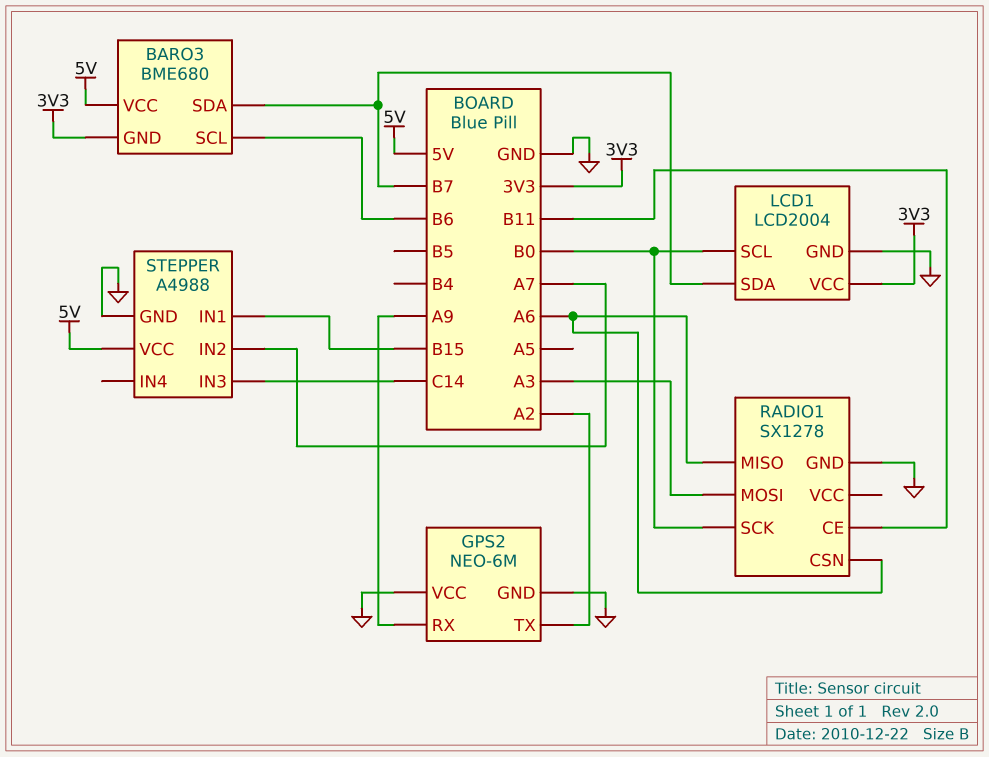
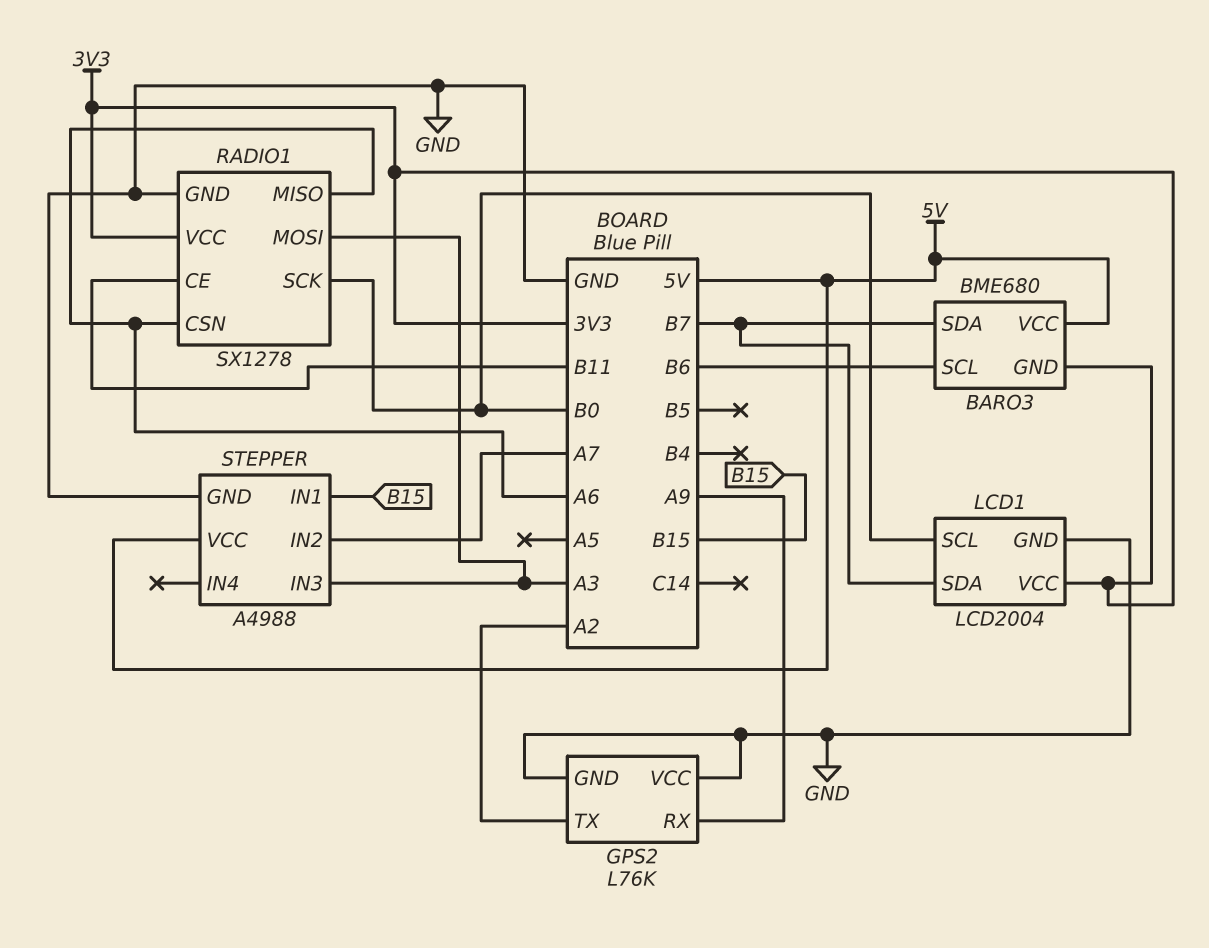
GPS2: NEO-6M -> L76K
RADIO1 pin VCC: none -> 3V3
STEPPER pin IN3: C14 -> A3

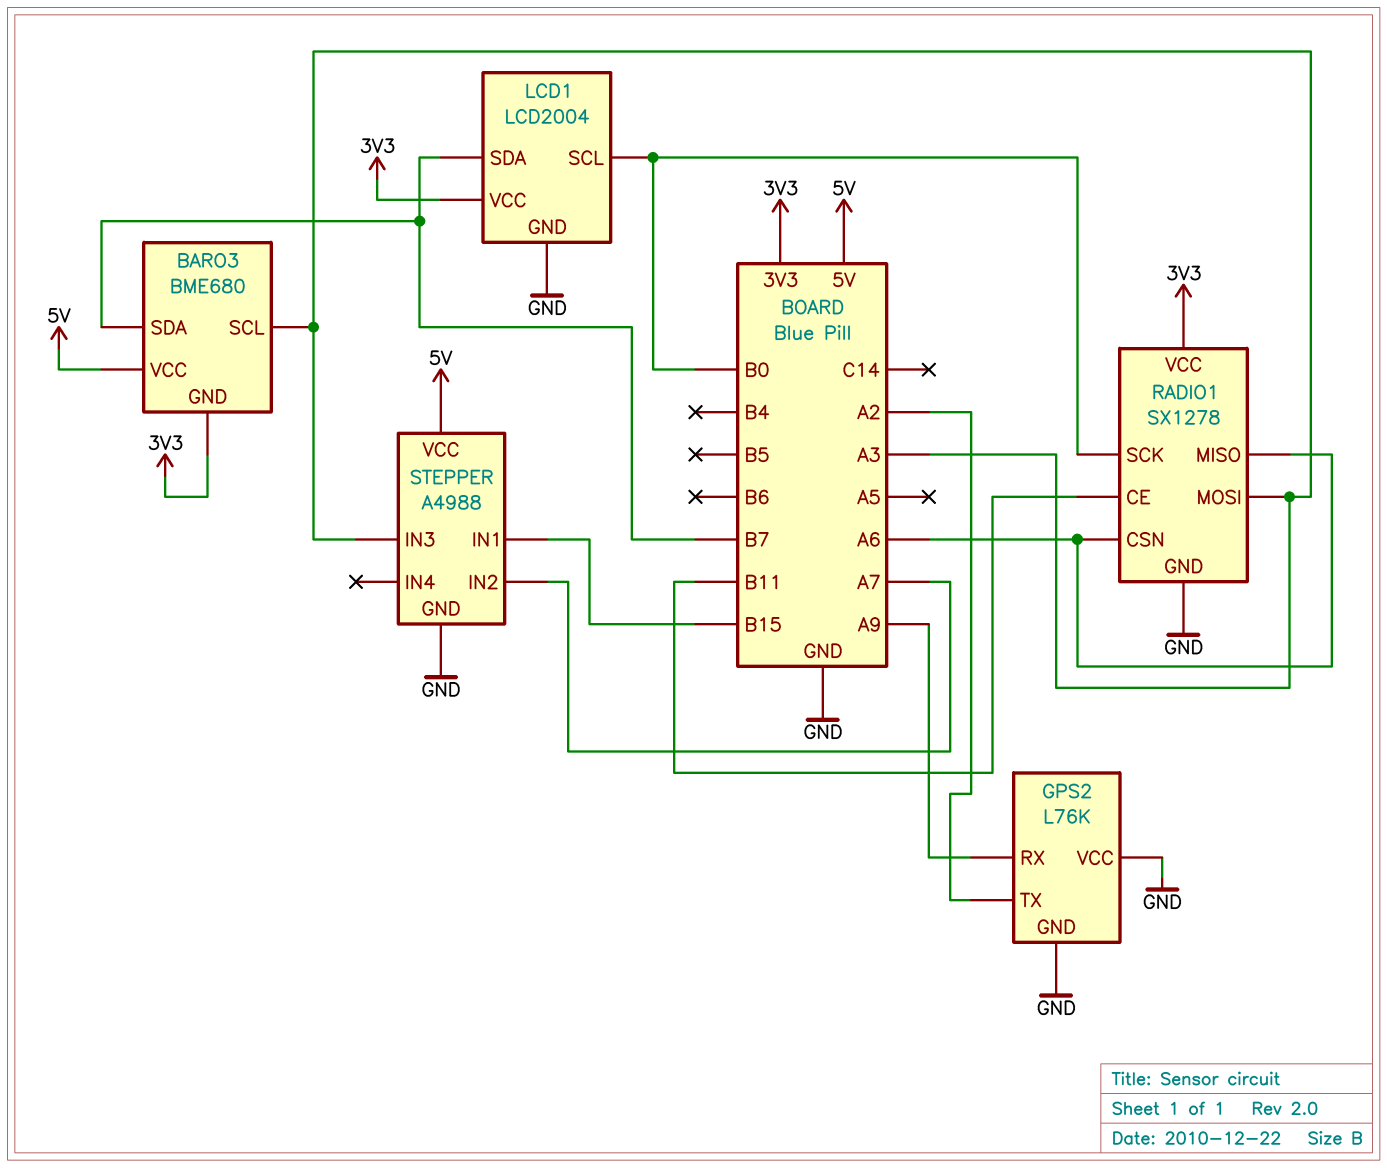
BARO3 pin SCL: B6 -> A3

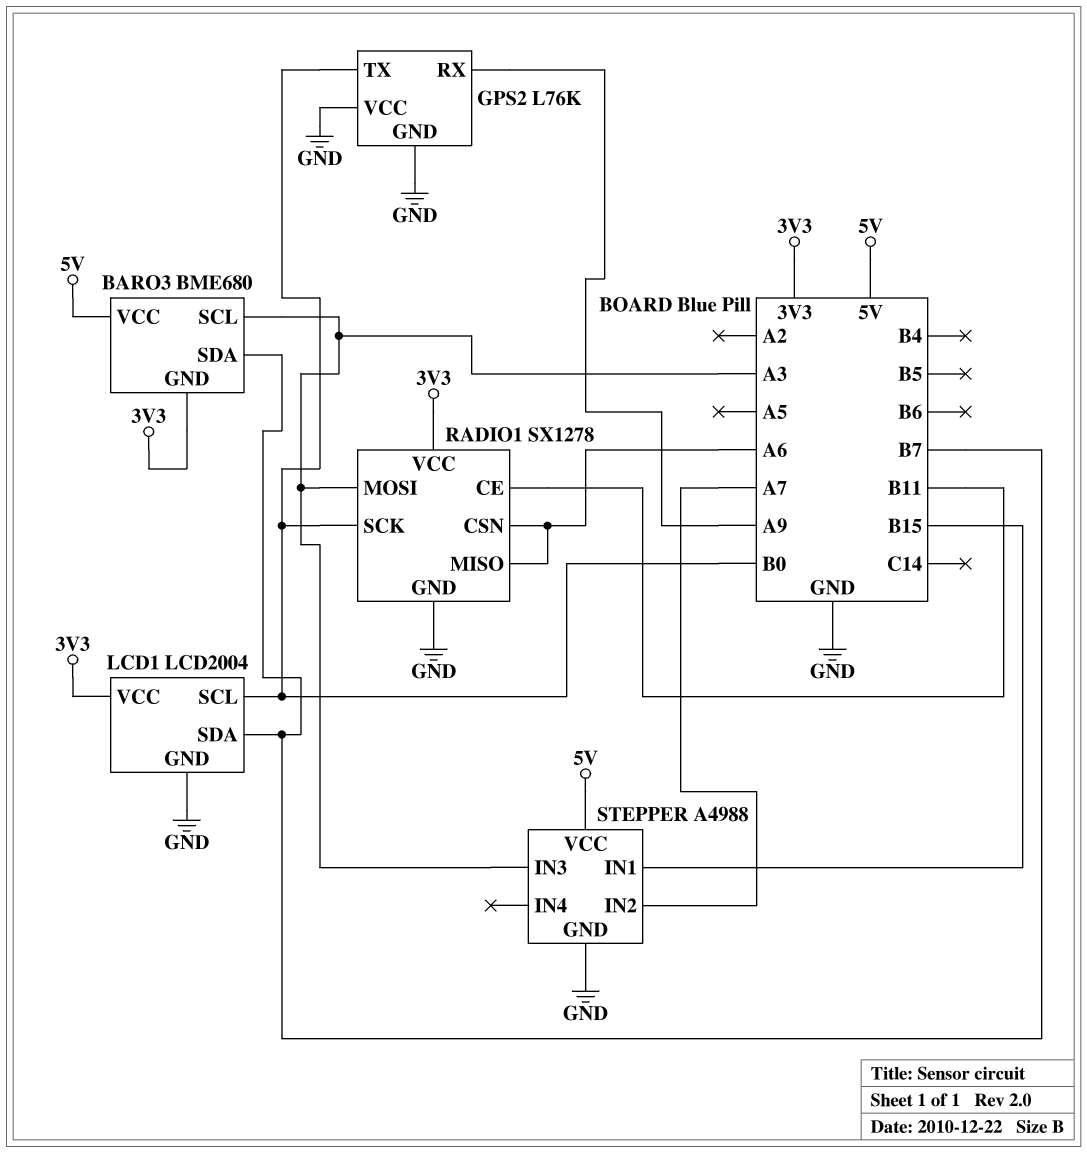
GPS2 pin TX: A2 -> B0

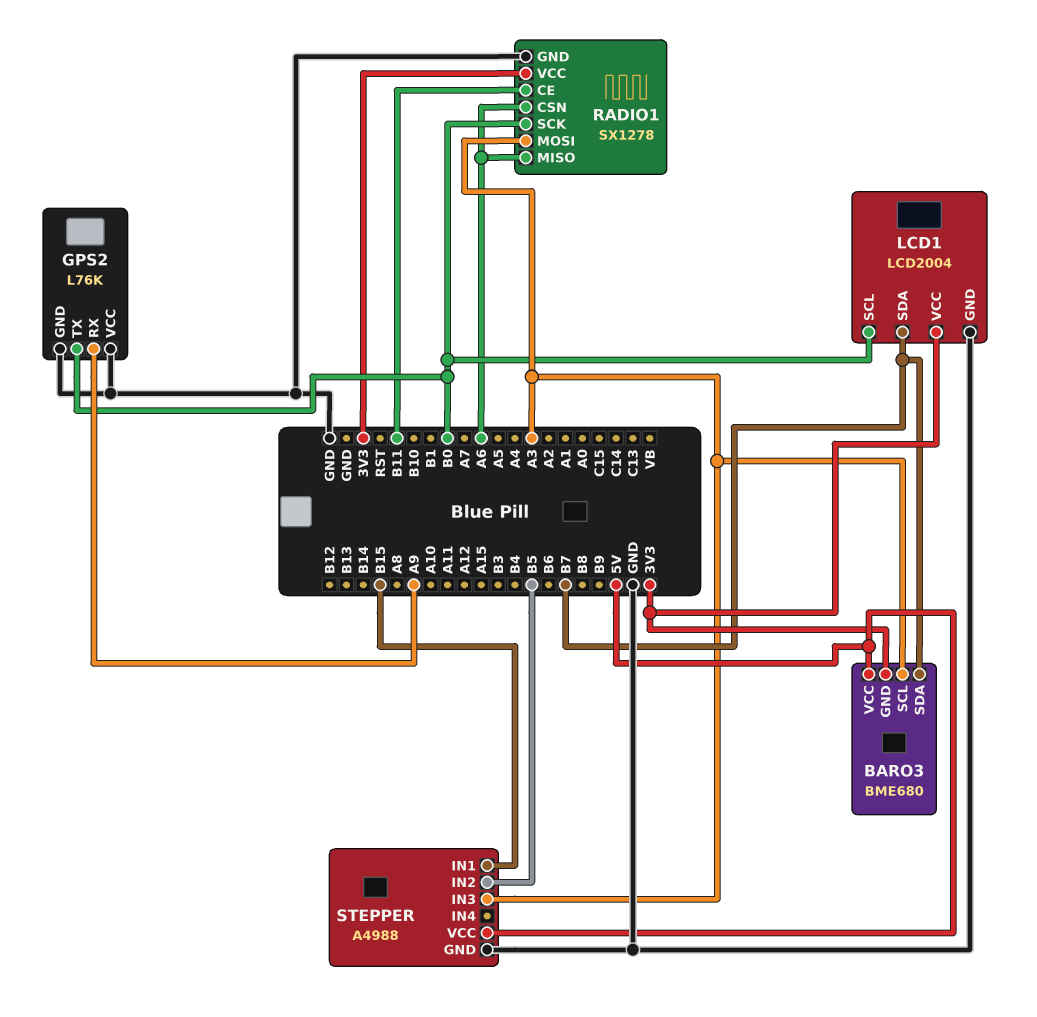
STEPPER pin IN2: A7 -> B5

